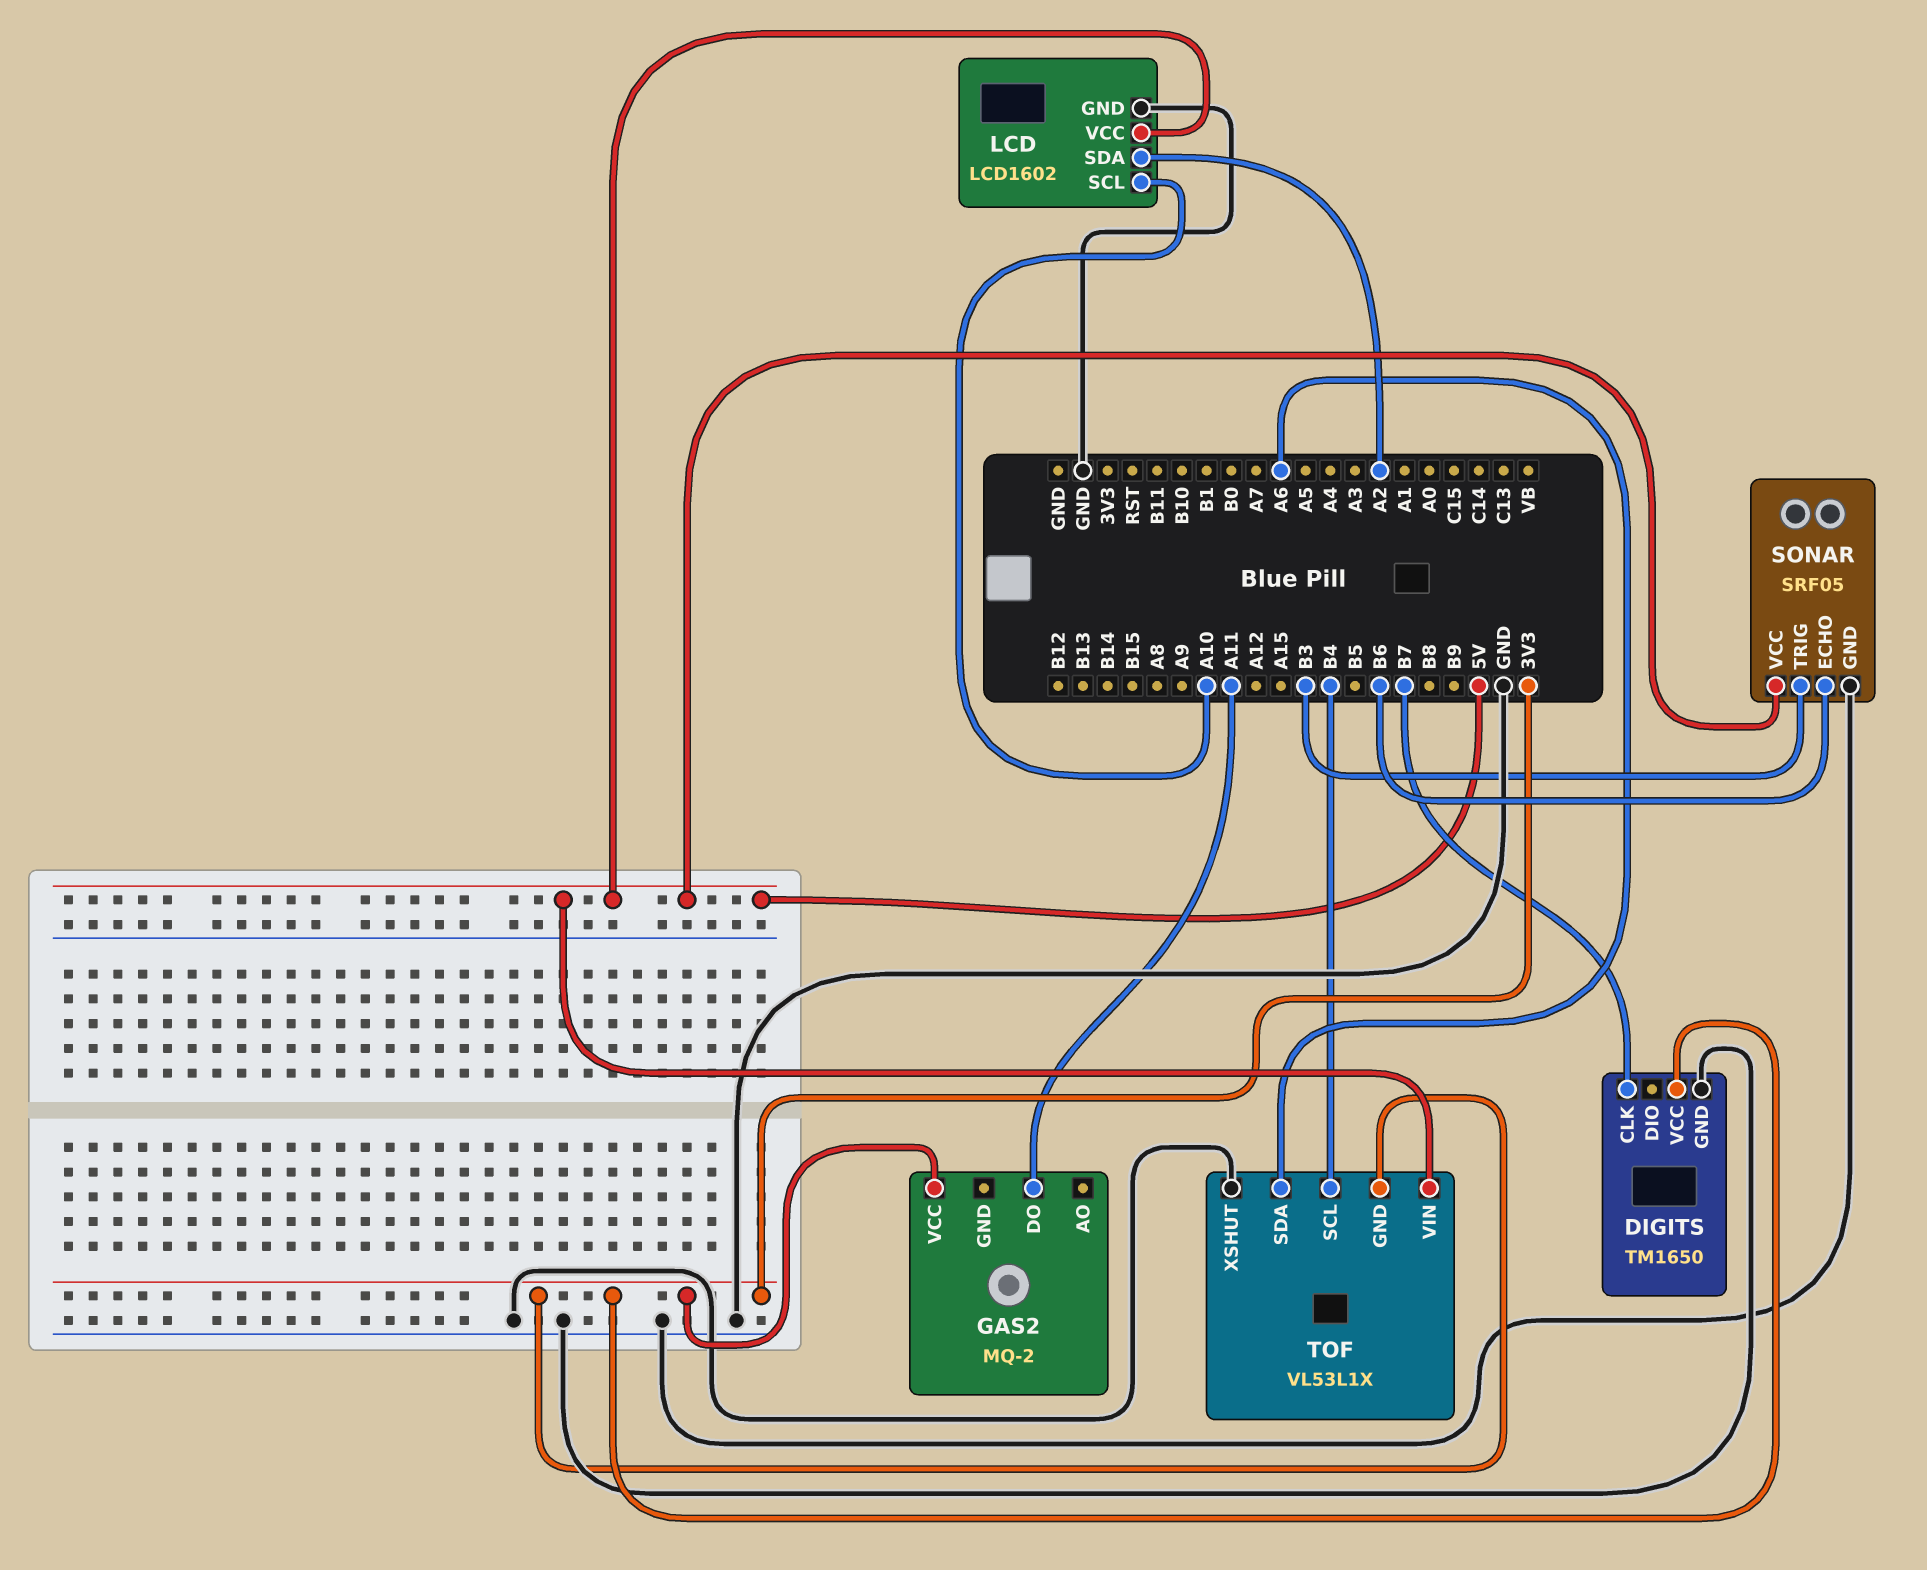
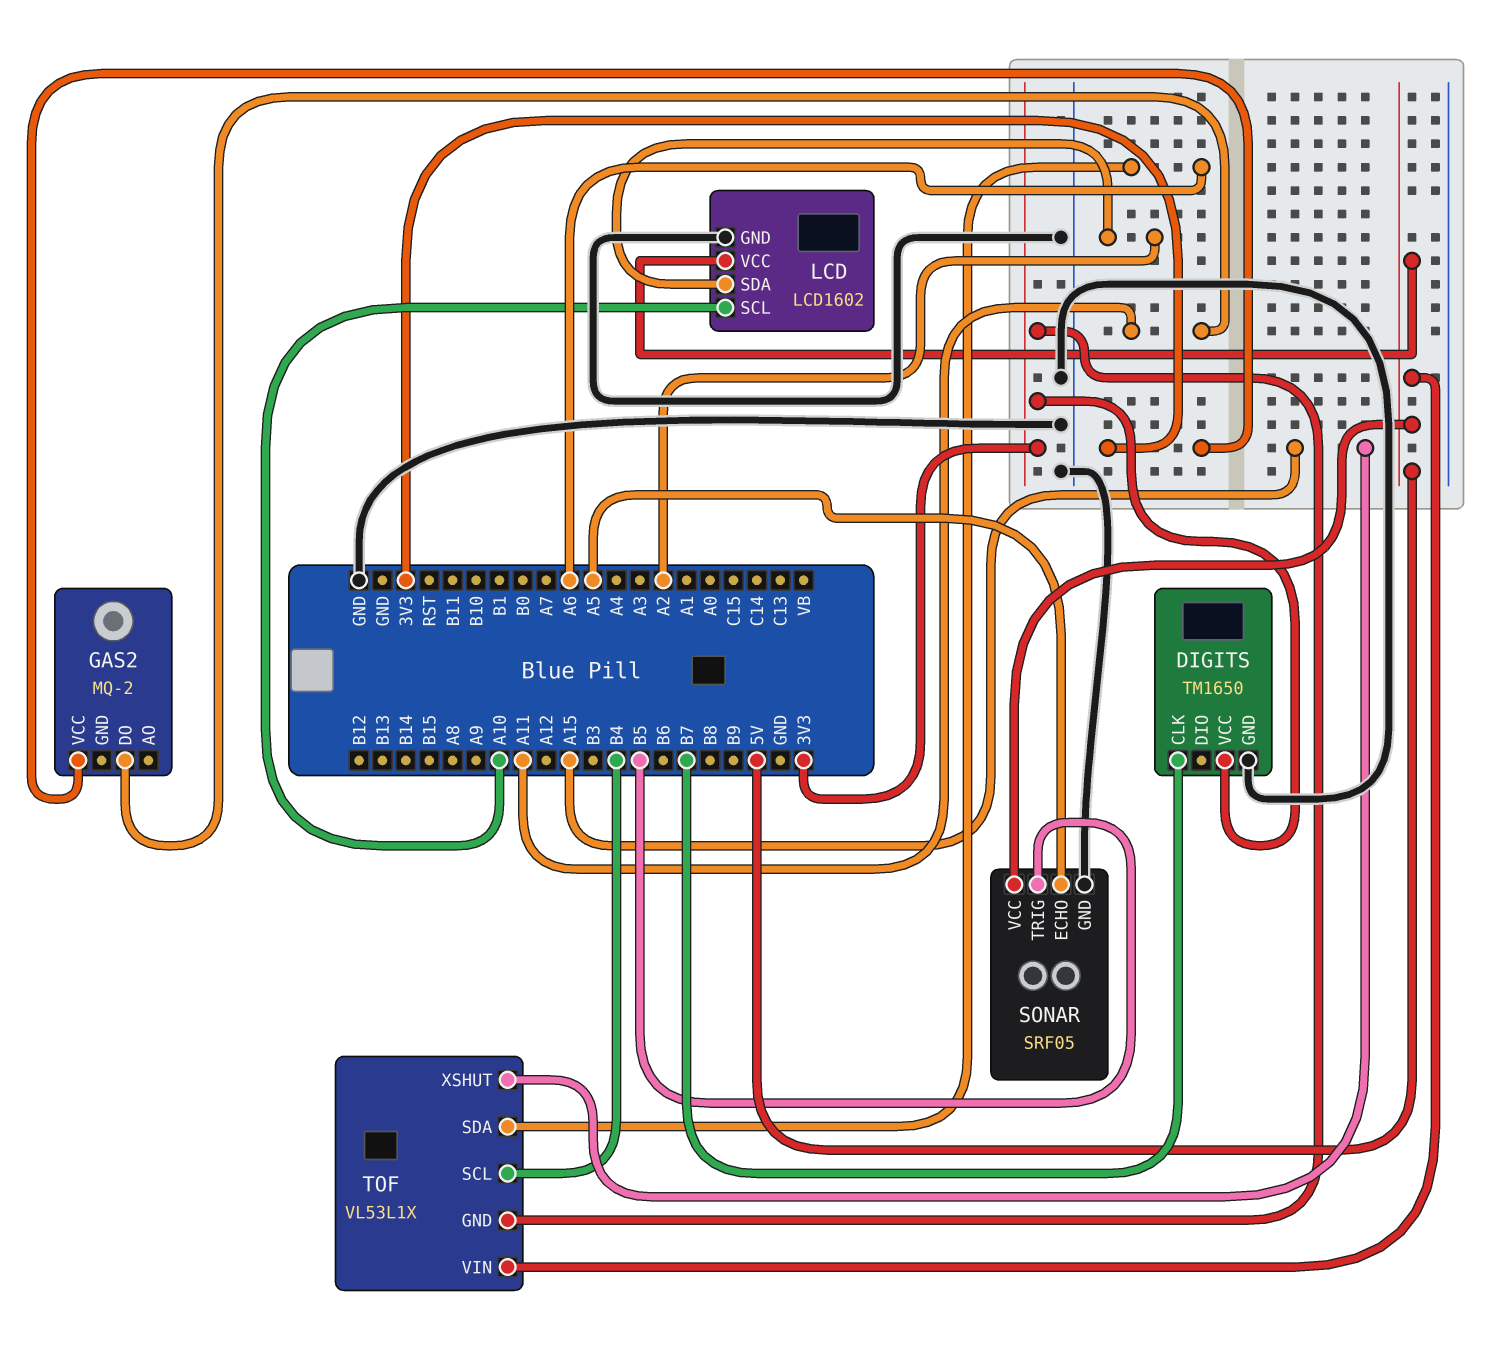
SONAR pin ECHO: B6 -> A5
SONAR pin TRIG: B3 -> B5
TOF pin XSHUT: GND -> A15

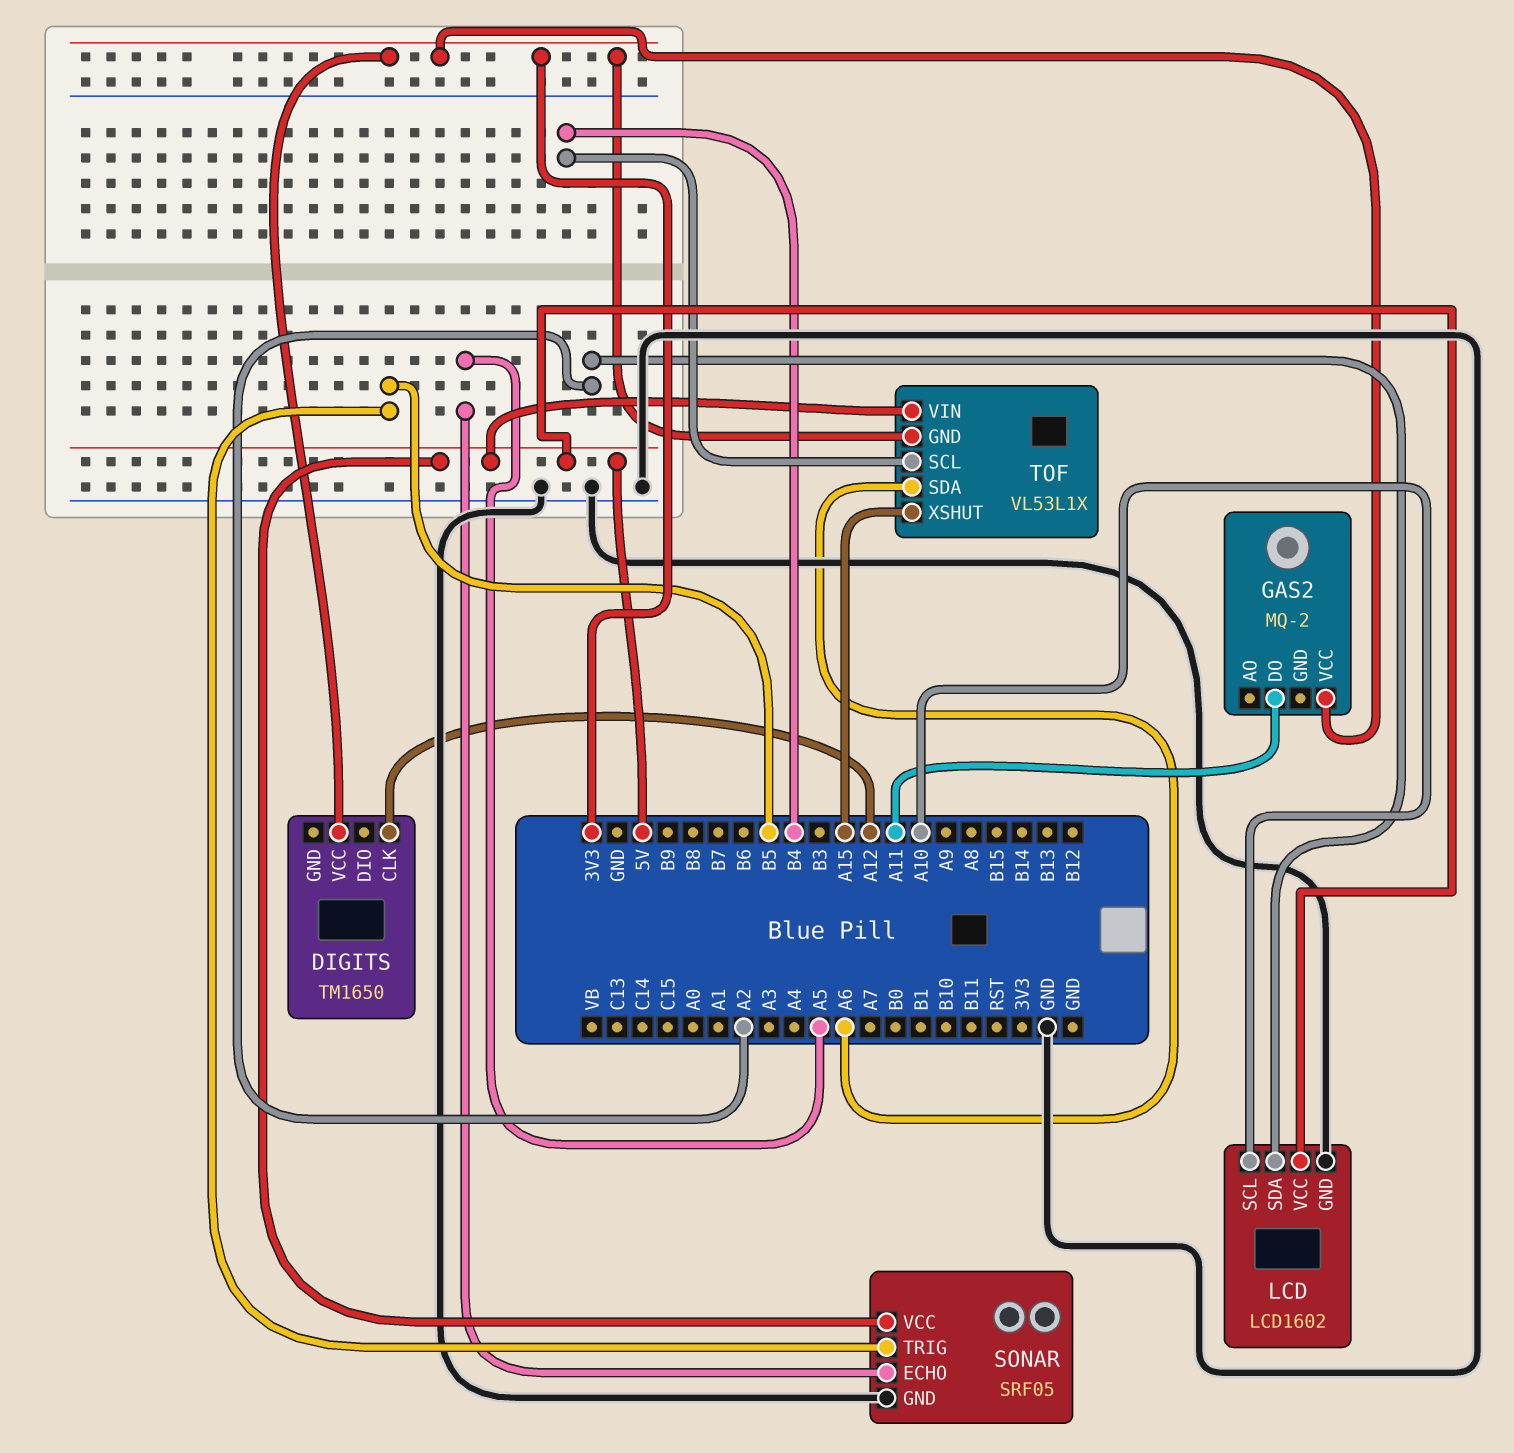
DIGITS pin CLK: B7 -> A12
DIGITS pin GND: GND -> none

